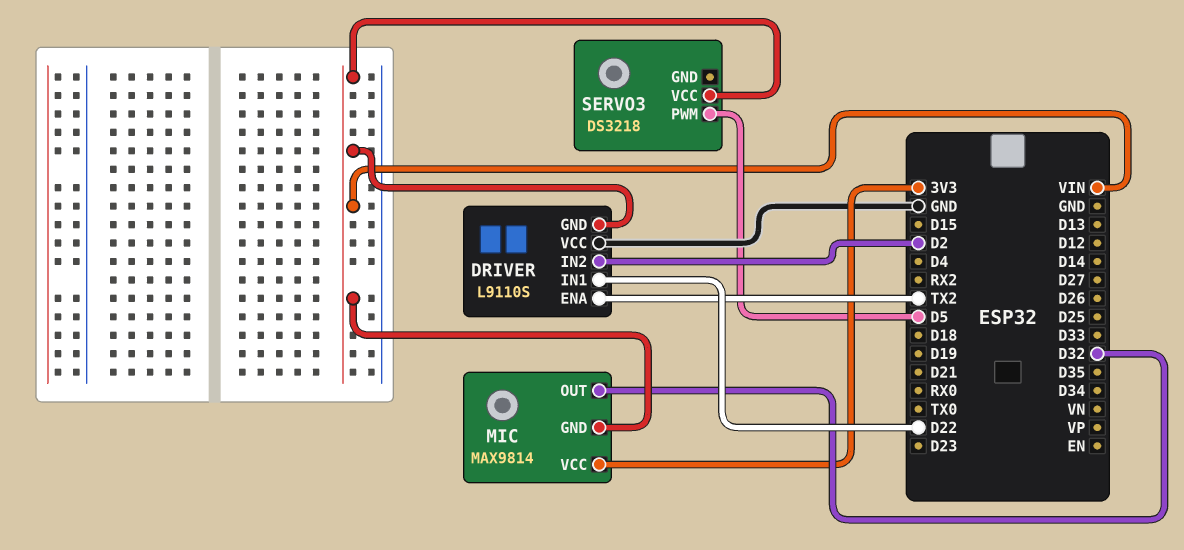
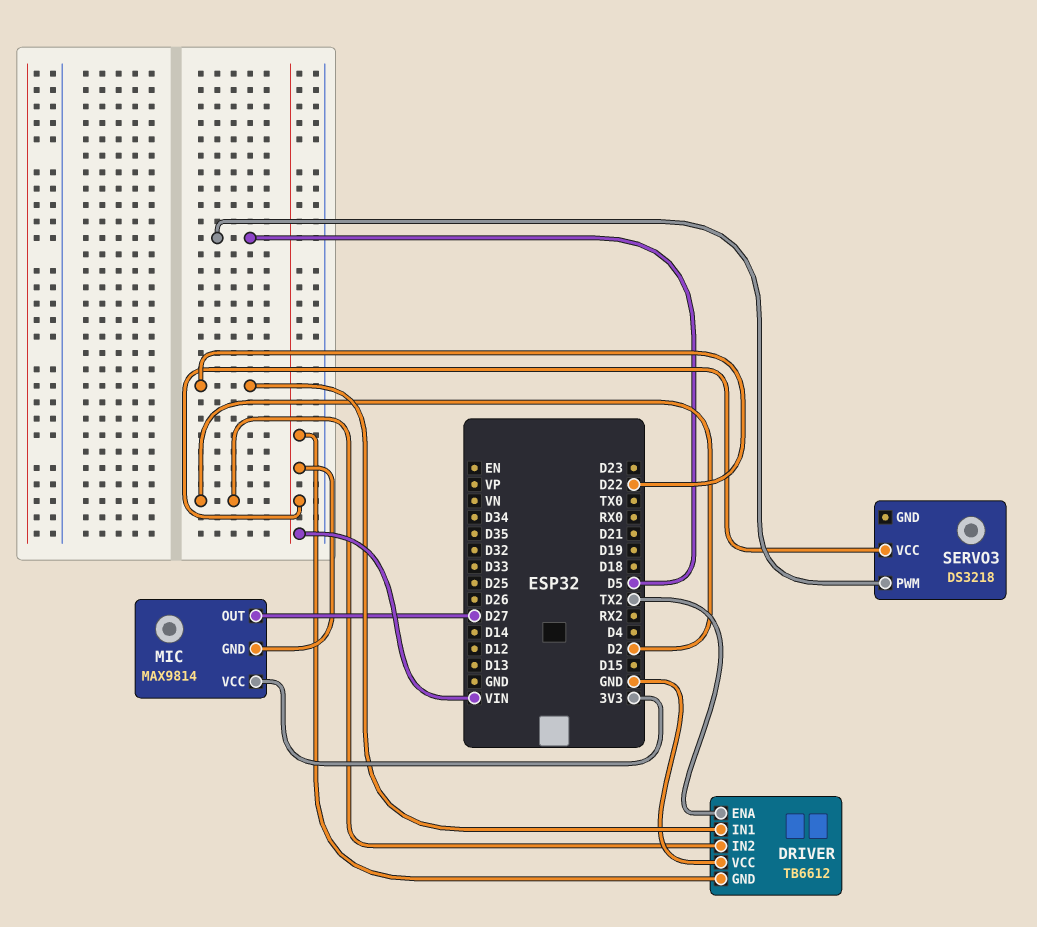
DRIVER: L9110S -> TB6612
MIC pin OUT: D32 -> D27

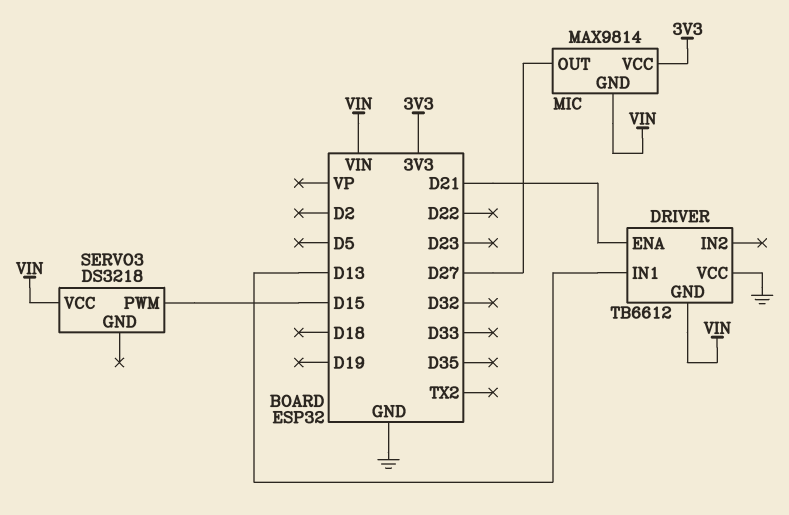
DRIVER pin ENA: TX2 -> D21
DRIVER pin IN1: D22 -> D13
DRIVER pin IN2: D2 -> none
SERVO3 pin PWM: D5 -> D15

